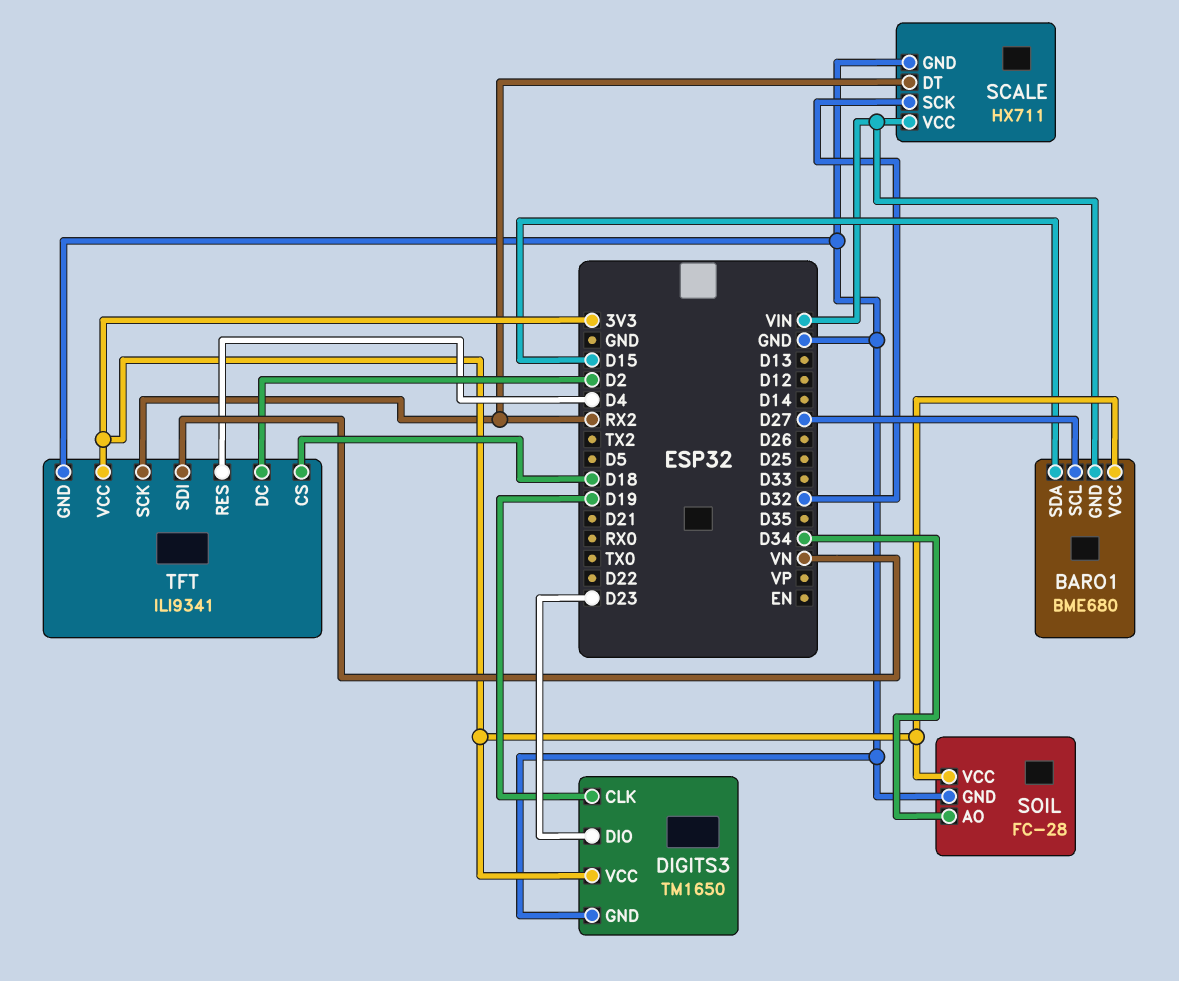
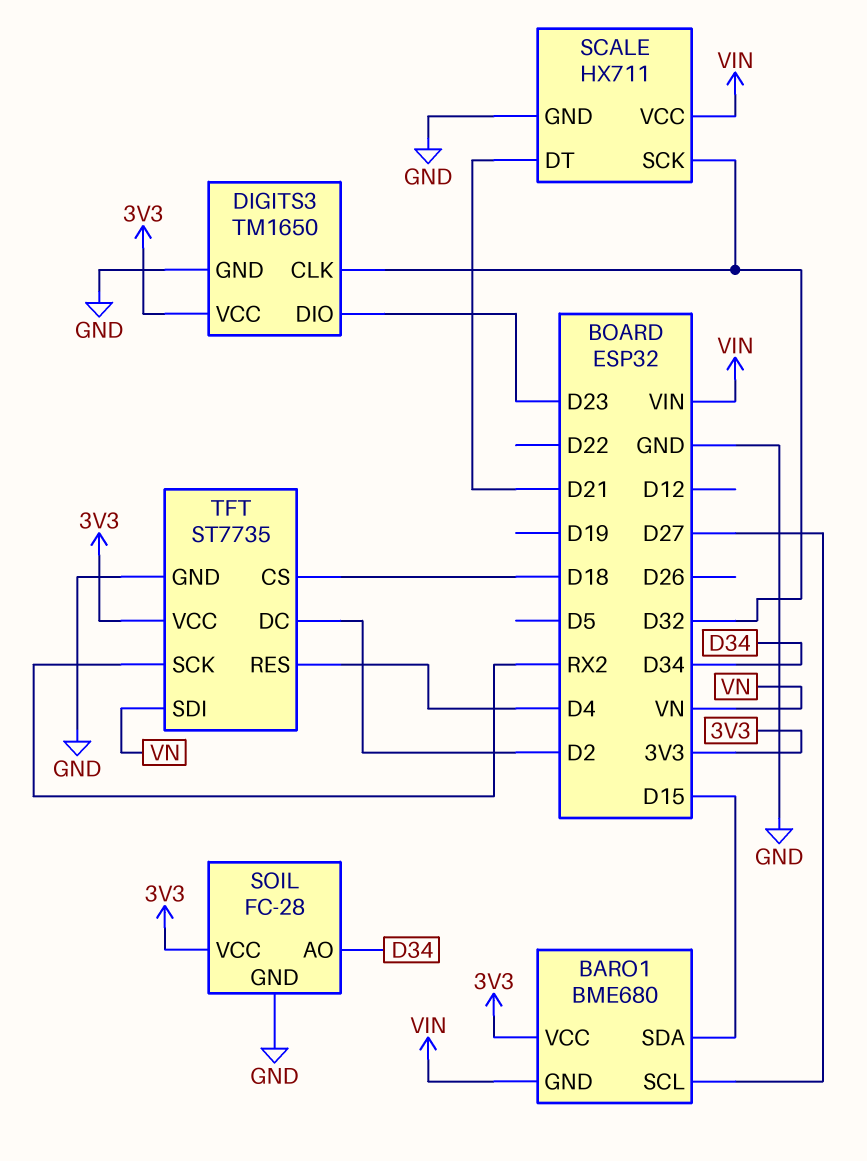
DIGITS3 pin CLK: D19 -> D32
SCALE pin DT: RX2 -> D21
TFT: ILI9341 -> ST7735

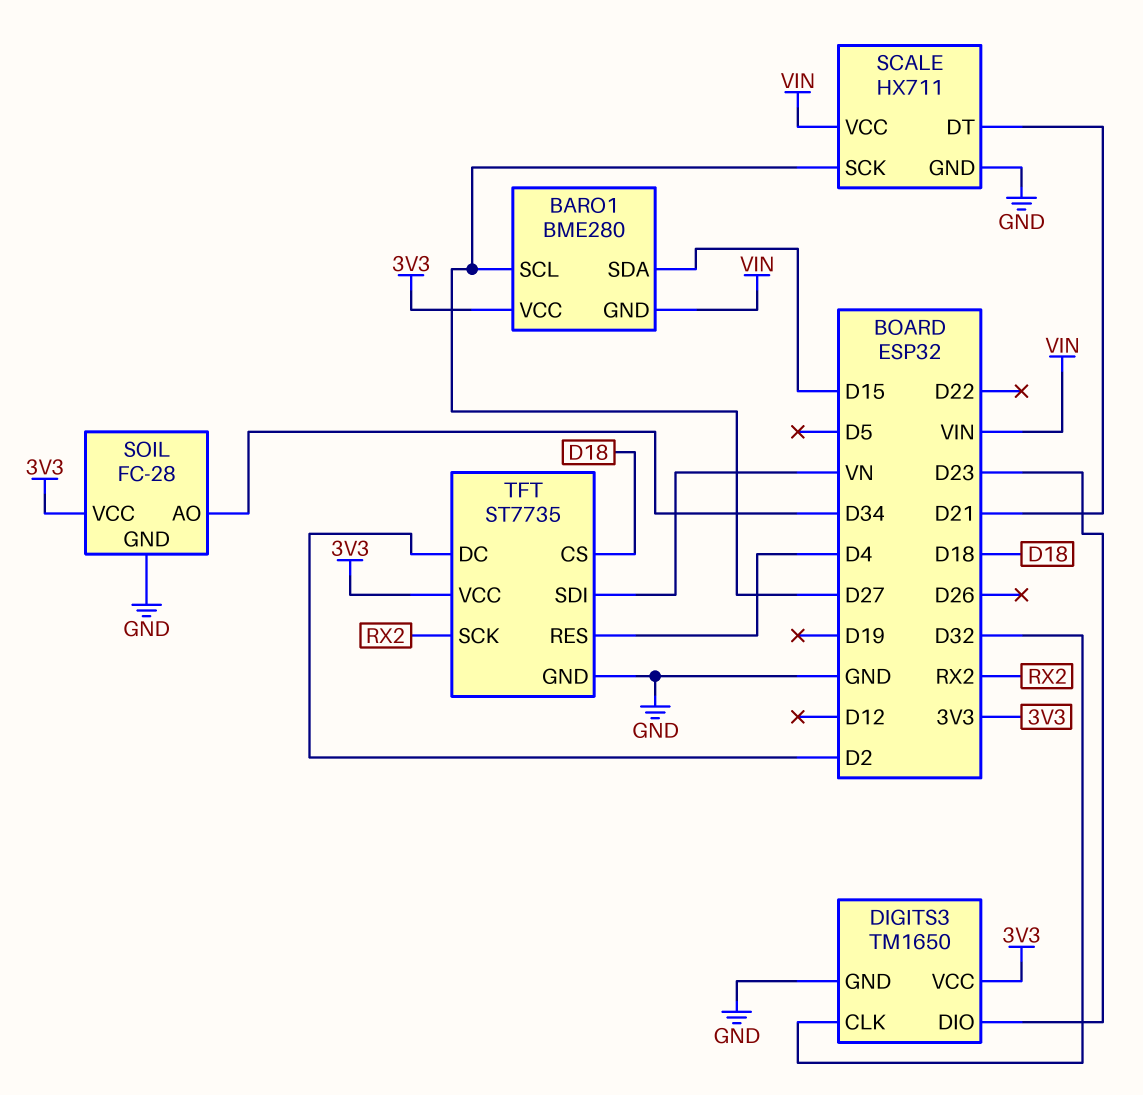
BARO1: BME680 -> BME280
SCALE pin SCK: D32 -> D27

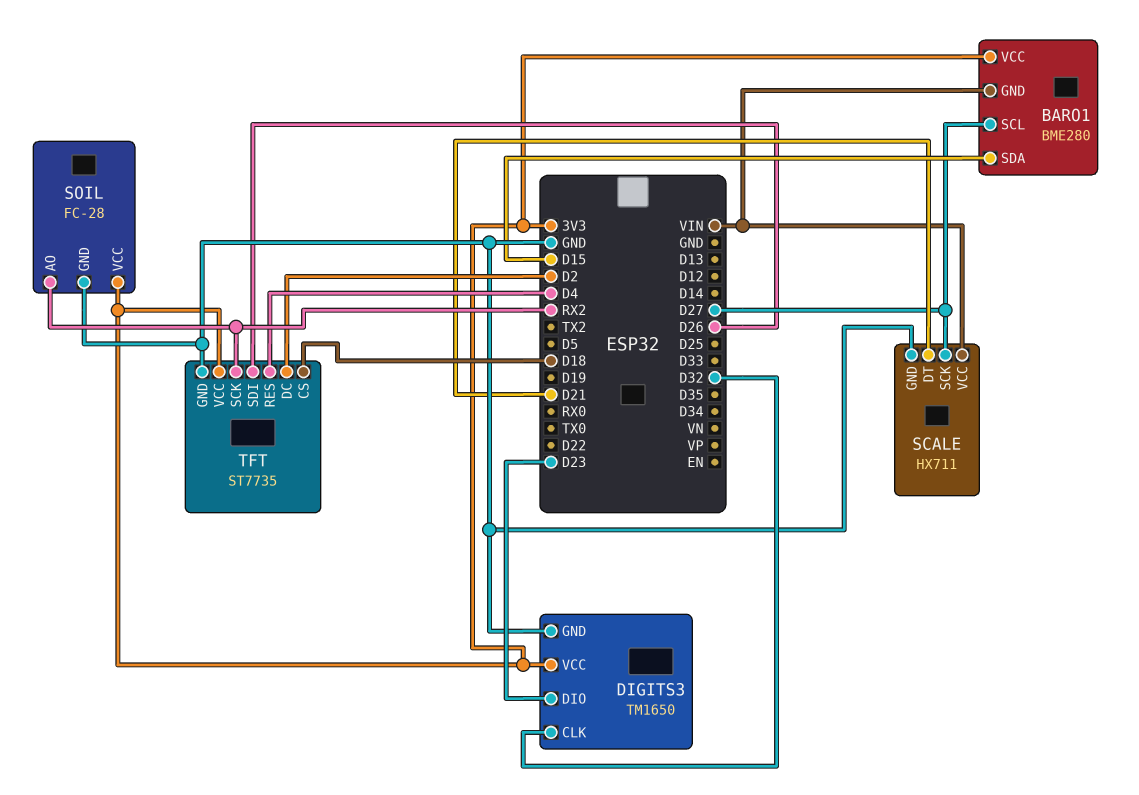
SOIL pin AO: D34 -> RX2
TFT pin SDI: VN -> D26

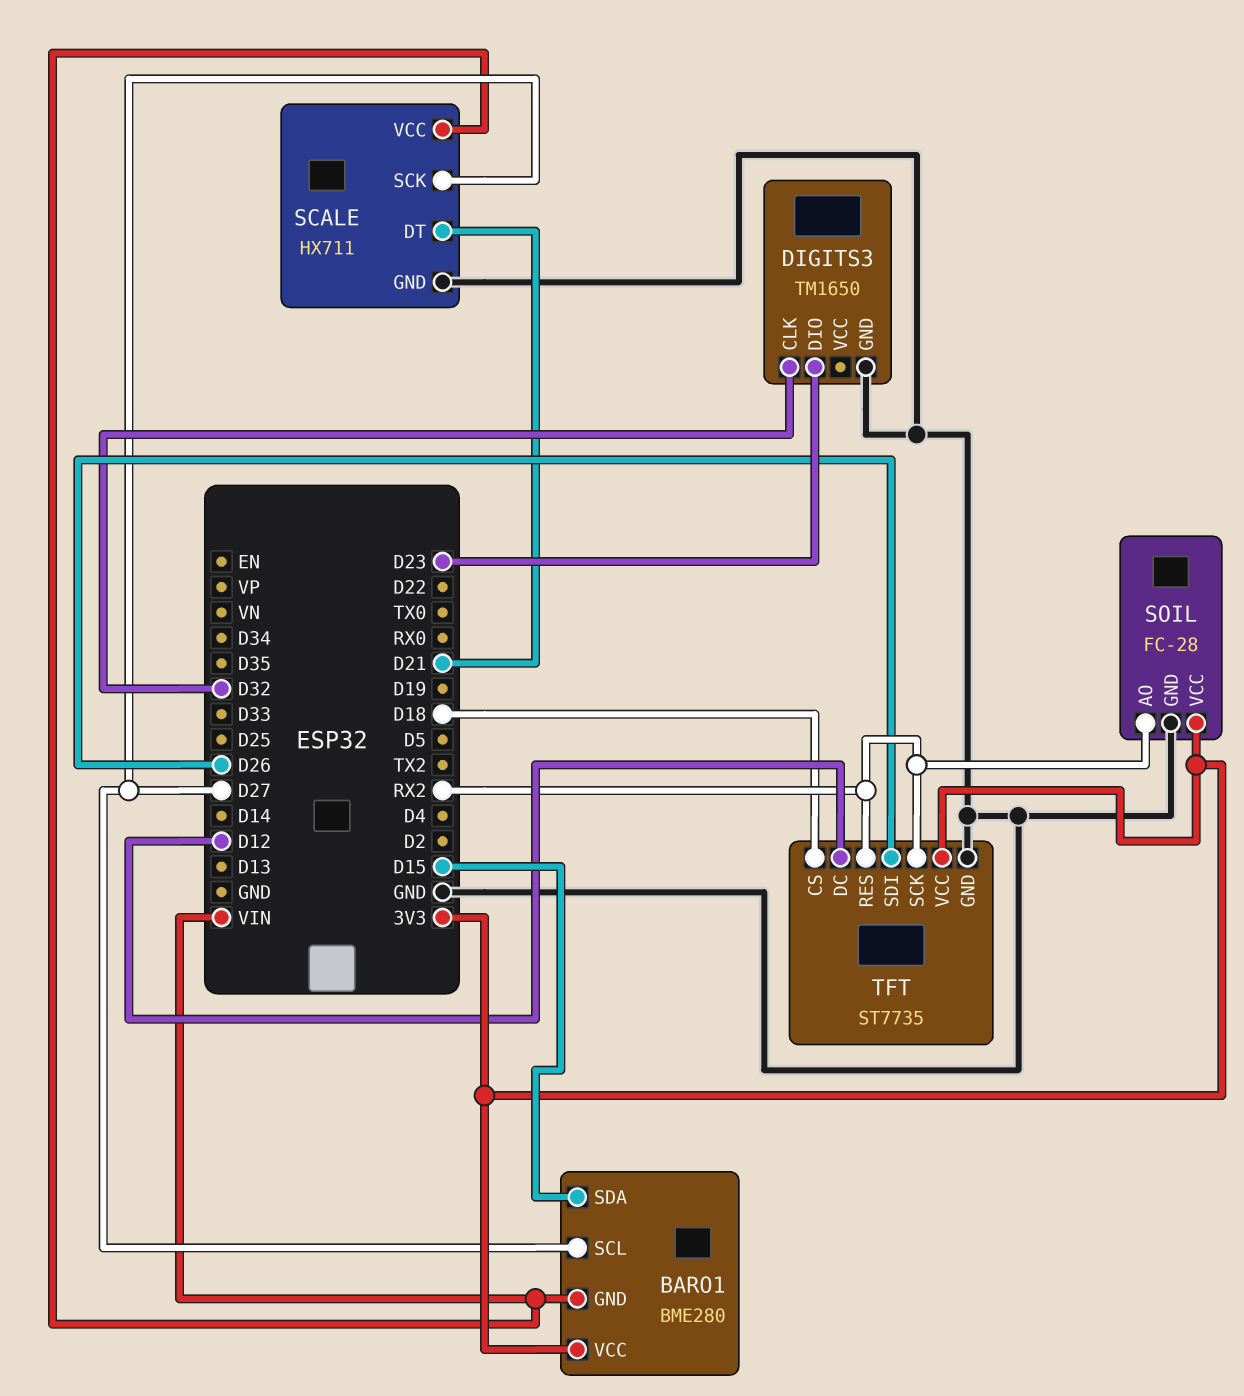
DIGITS3 pin VCC: 3V3 -> none
TFT pin DC: D2 -> D12
TFT pin RES: D4 -> RX2

